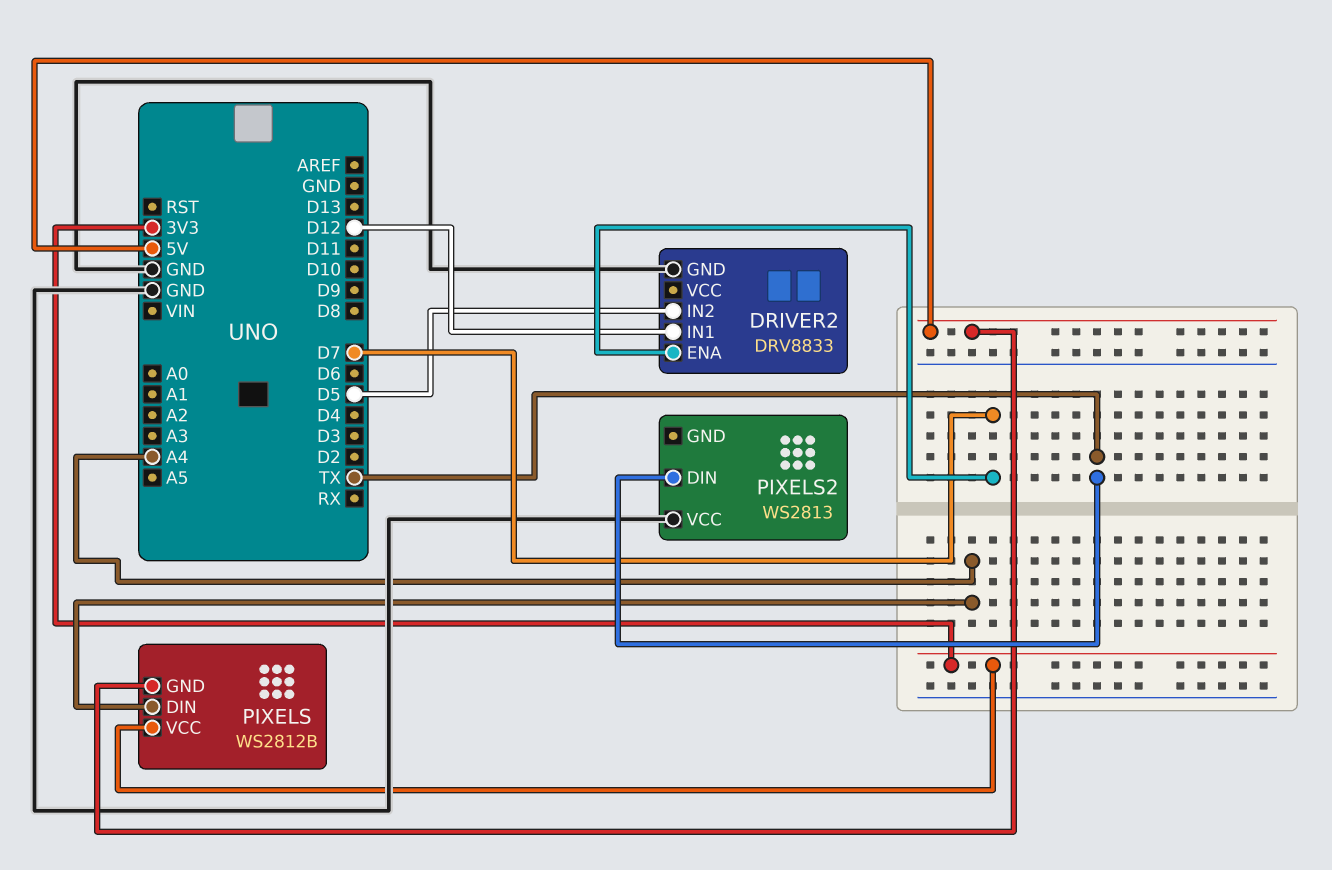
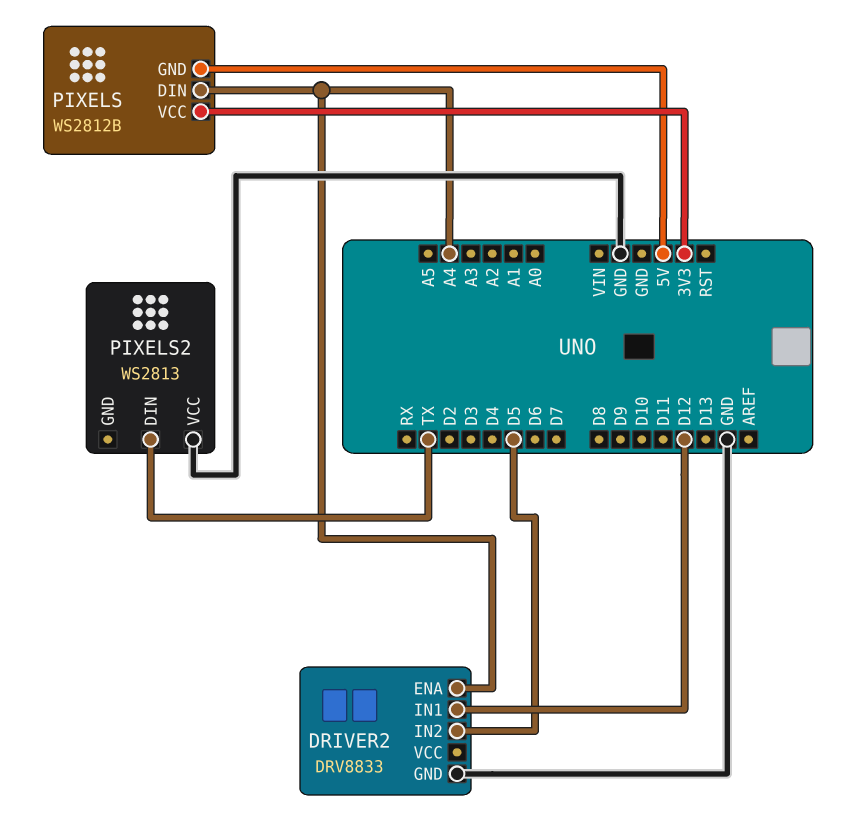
DRIVER2 pin ENA: D7 -> A4

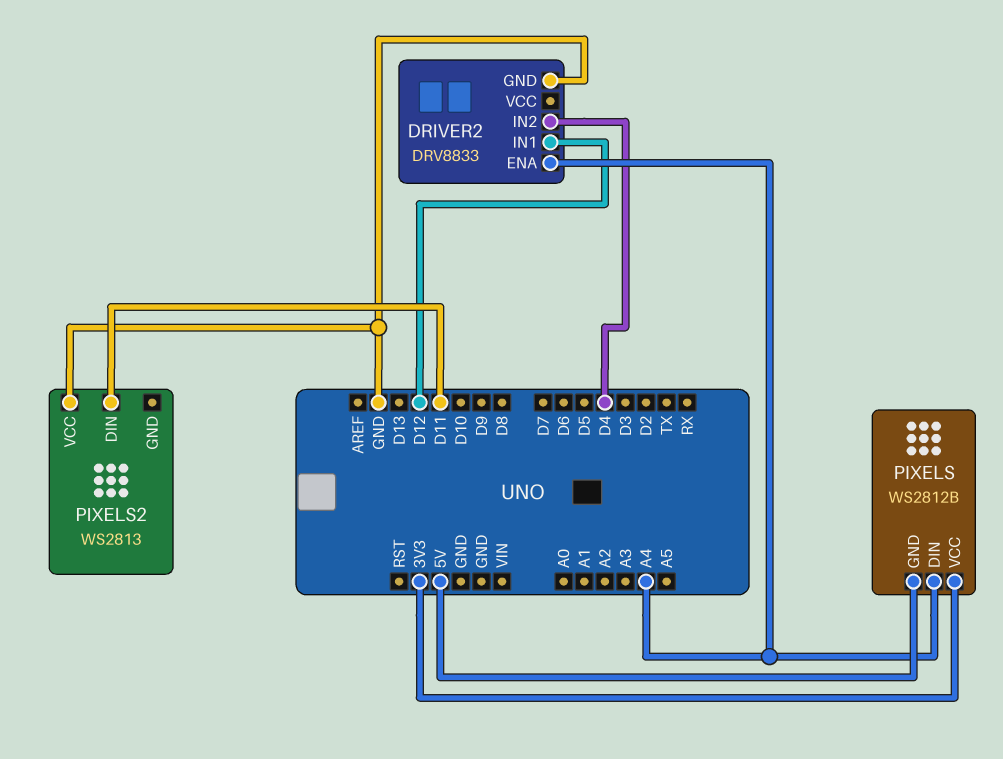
DRIVER2 pin IN2: D5 -> D4
PIXELS2 pin DIN: TX -> D11

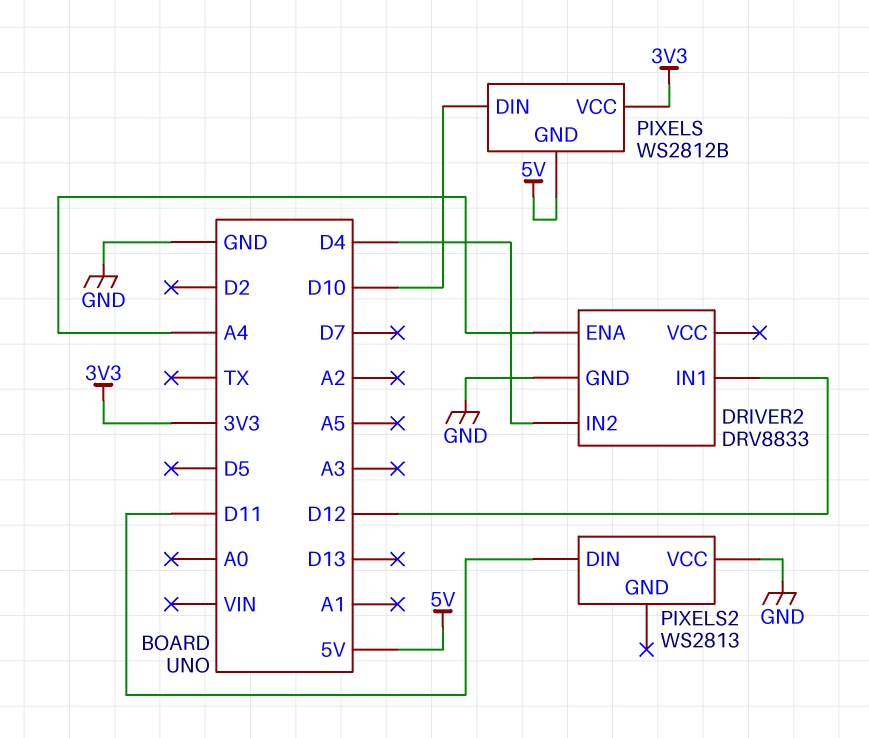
PIXELS pin DIN: A4 -> D10

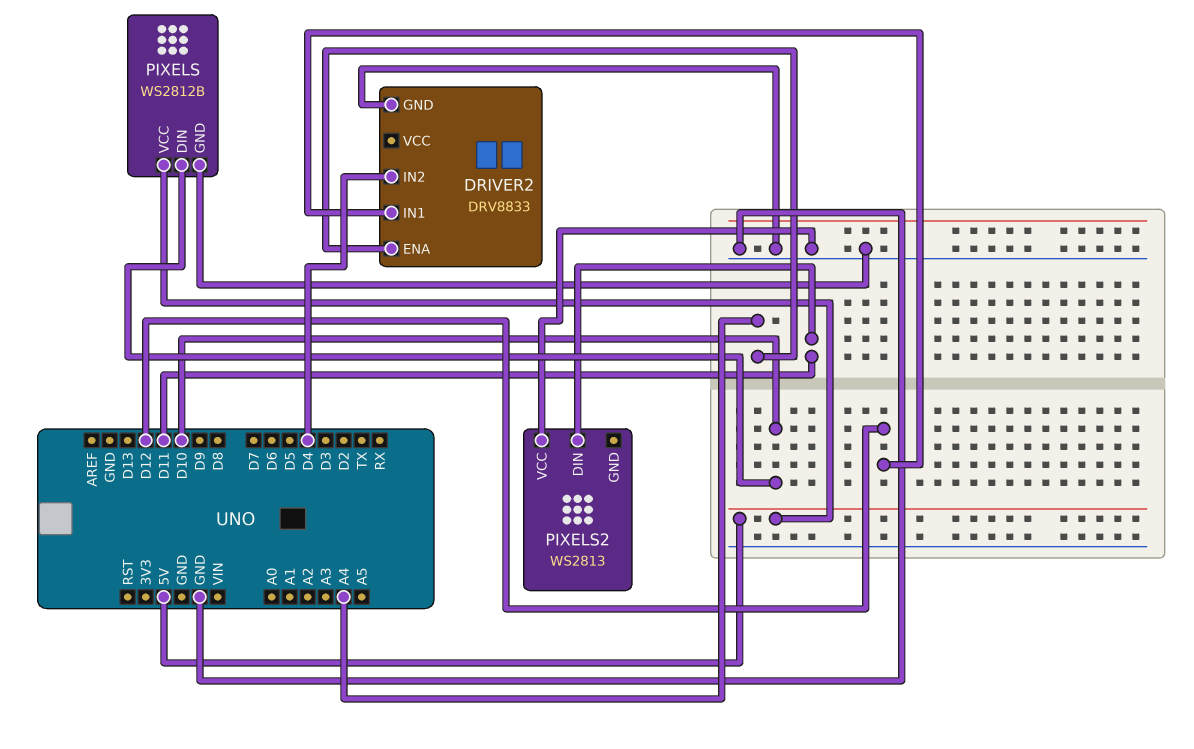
PIXELS pin GND: 5V -> GND
PIXELS pin VCC: 3V3 -> 5V

